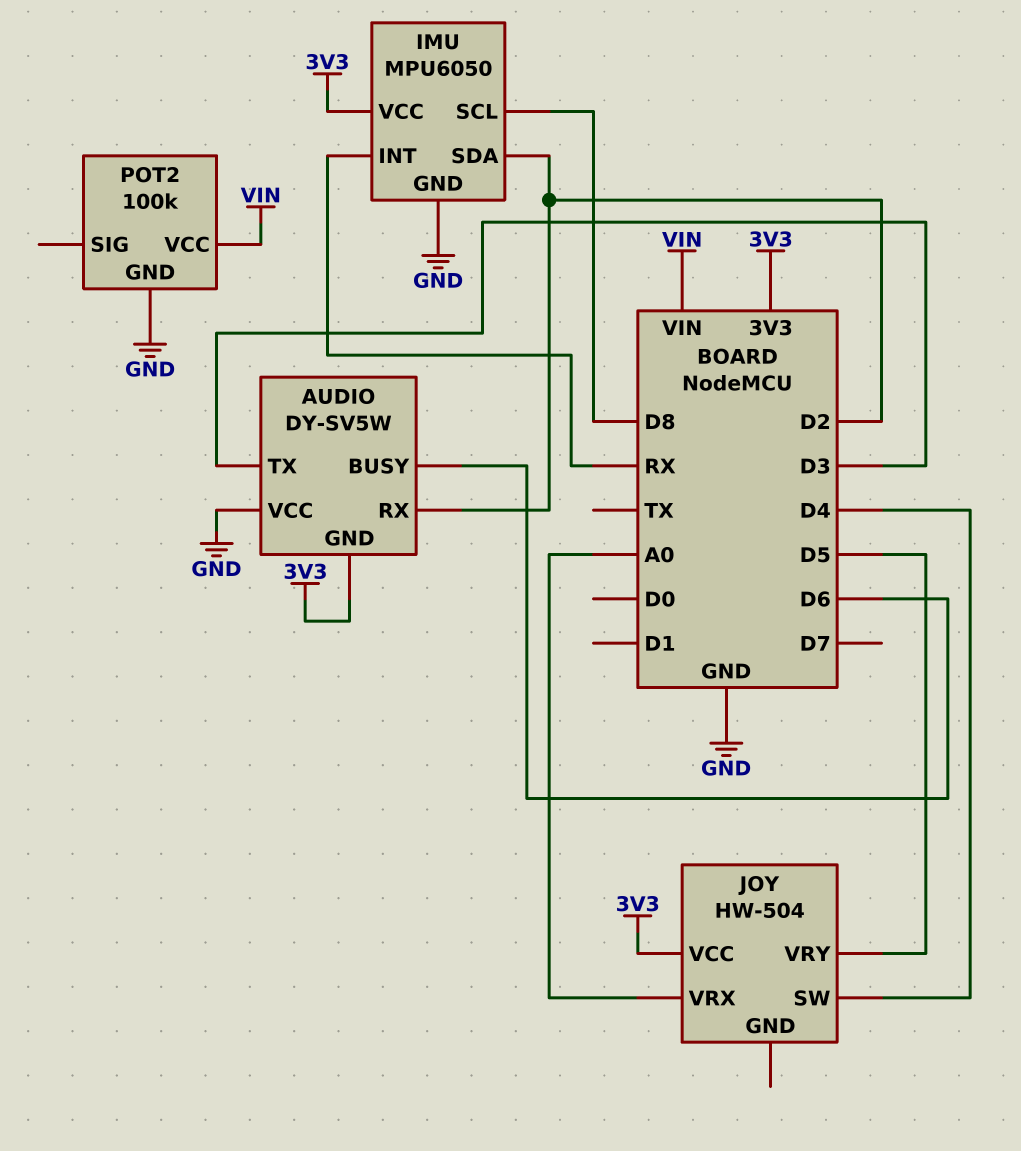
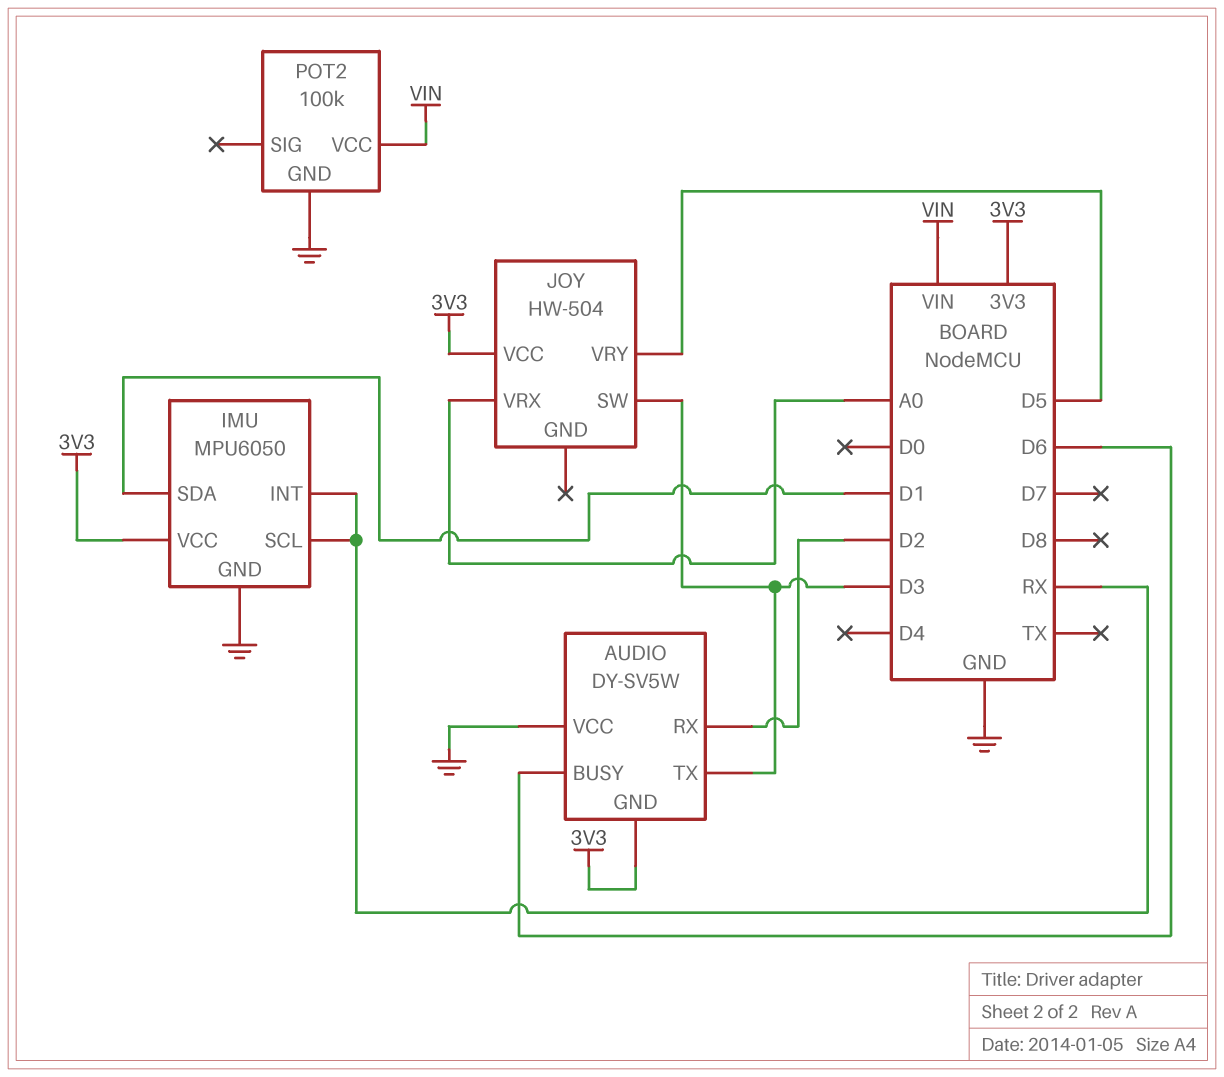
IMU pin SCL: D8 -> RX
IMU pin SDA: D2 -> D1
JOY pin SW: D4 -> D3

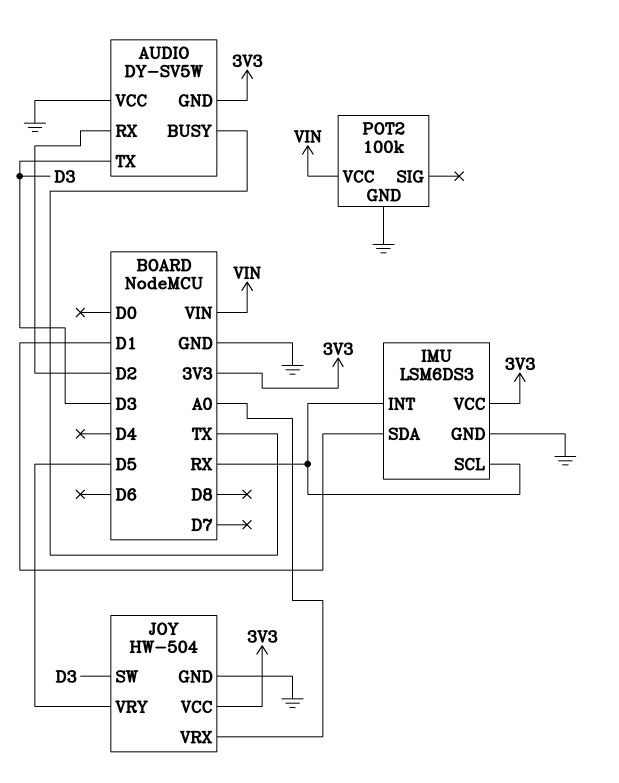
AUDIO pin BUSY: D6 -> TX
IMU: MPU6050 -> LSM6DS3
JOY pin GND: none -> GND

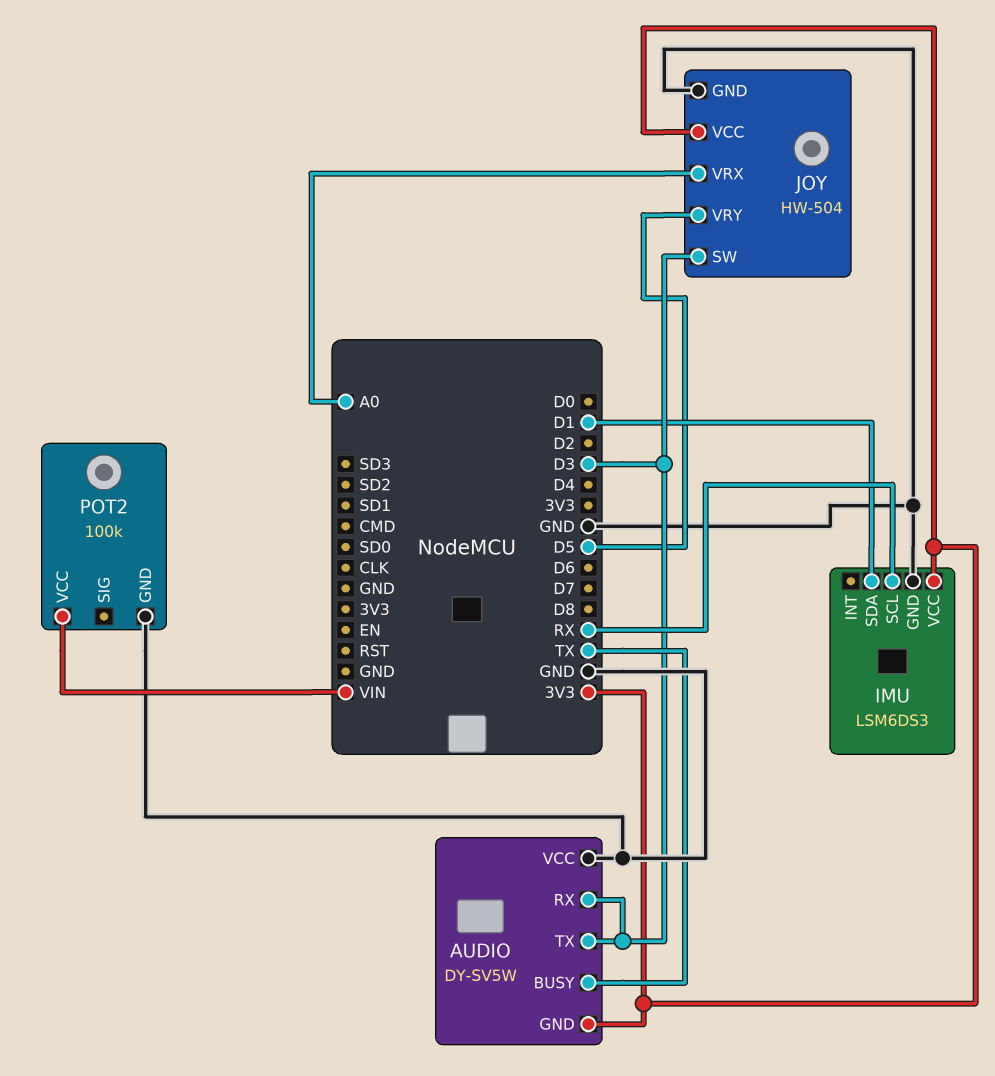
AUDIO pin RX: D2 -> D3
IMU pin INT: RX -> none

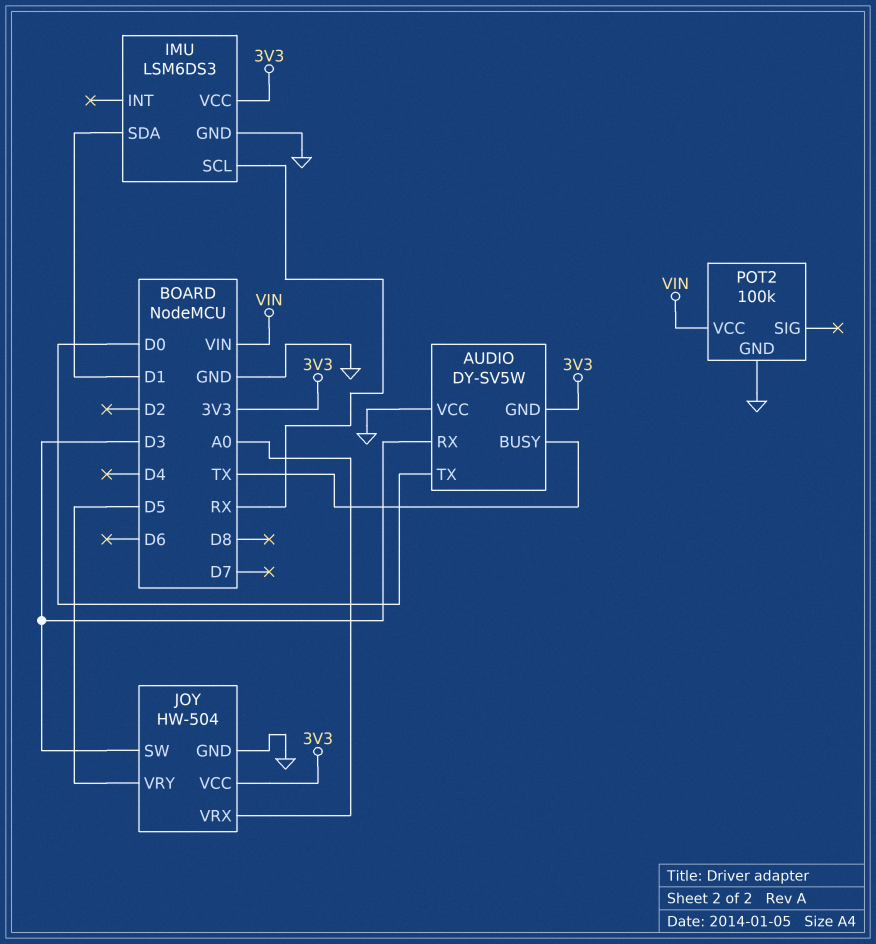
AUDIO pin TX: D3 -> D0

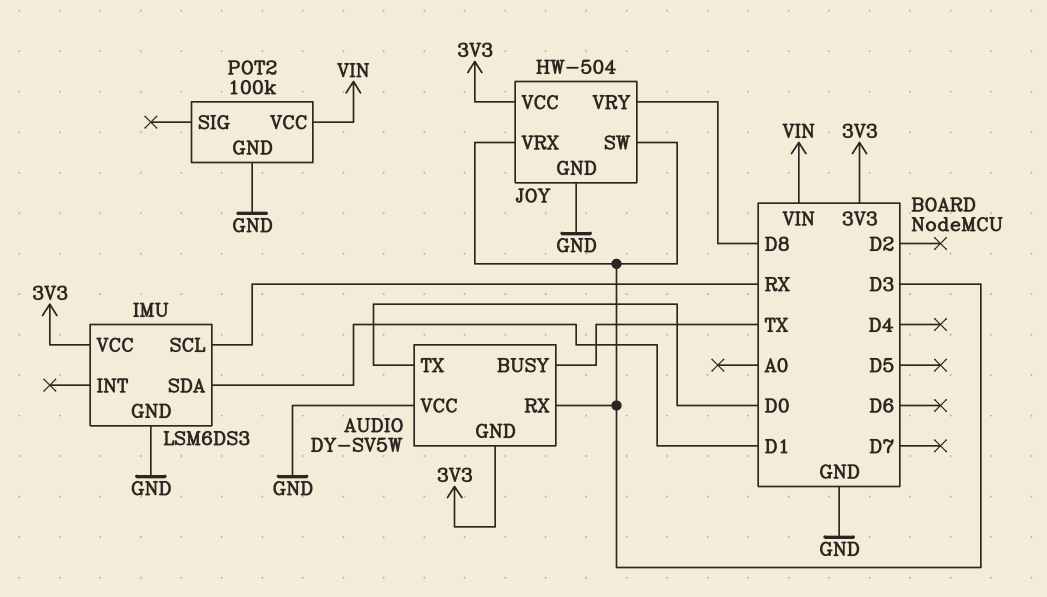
JOY pin VRX: A0 -> D3
JOY pin VRY: D5 -> D8

